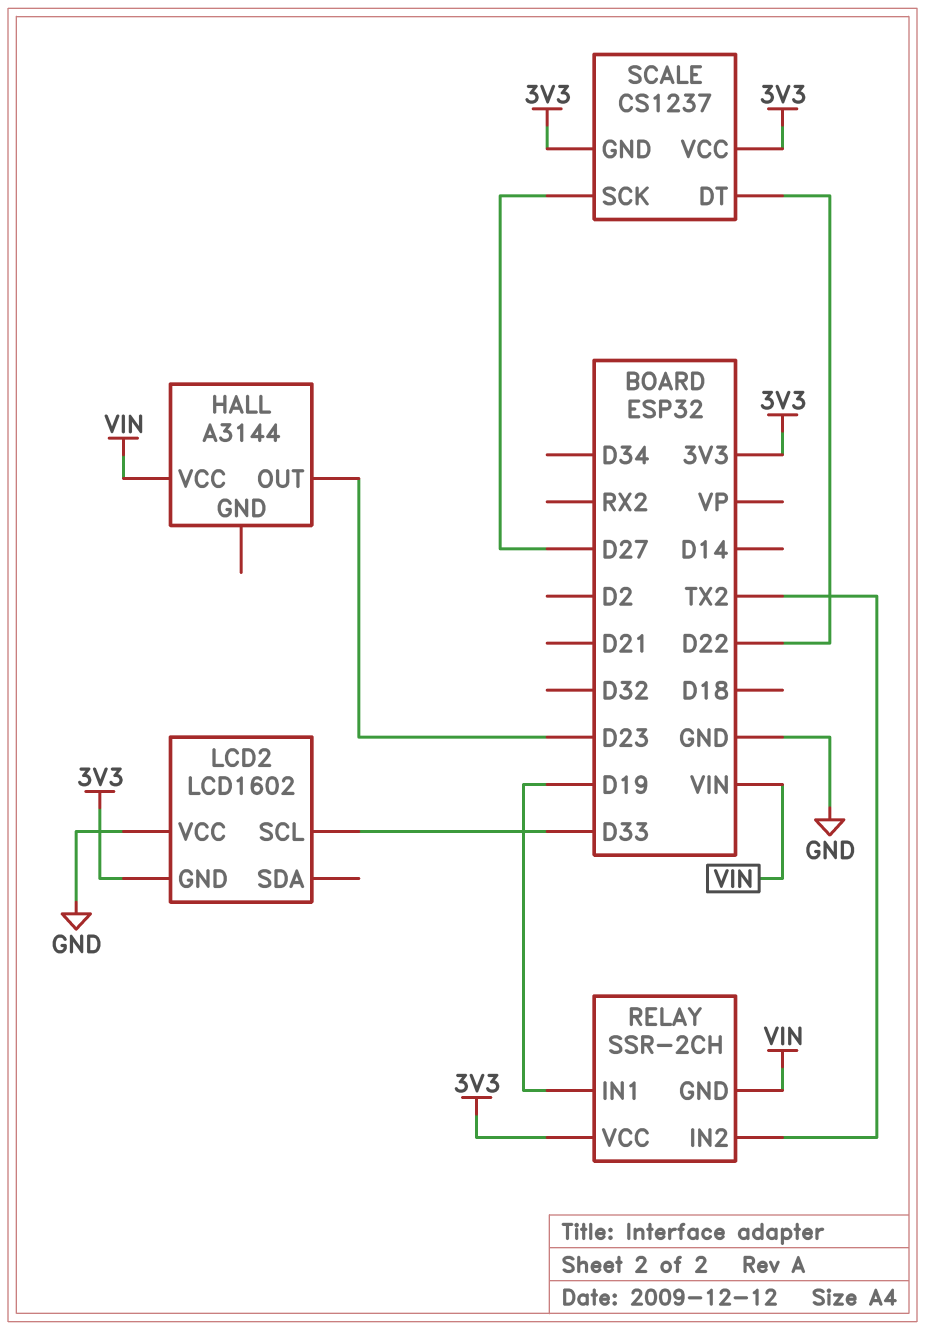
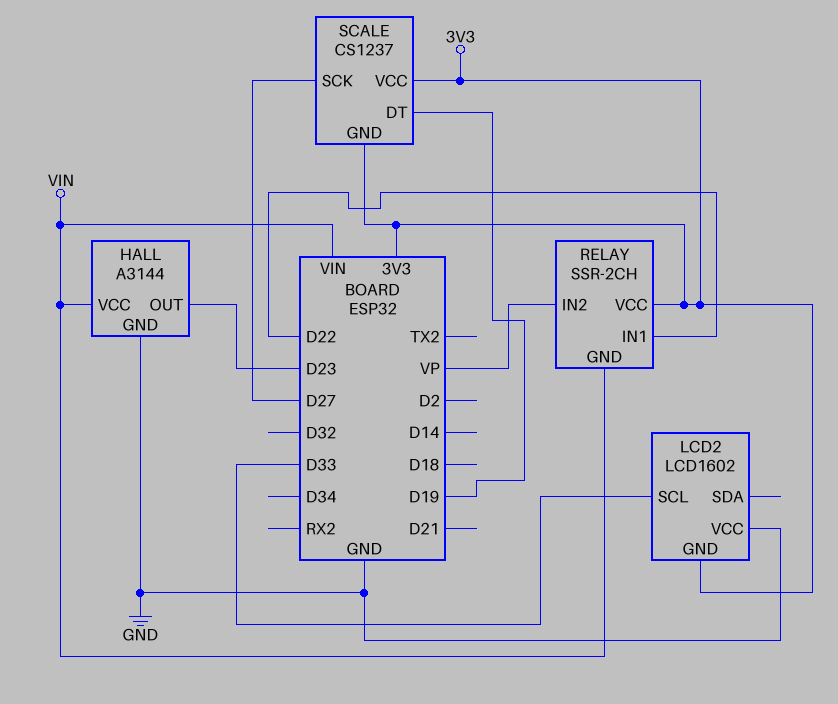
HALL pin GND: none -> GND
RELAY pin IN1: D19 -> D22
RELAY pin IN2: TX2 -> VP
SCALE pin DT: D22 -> D19

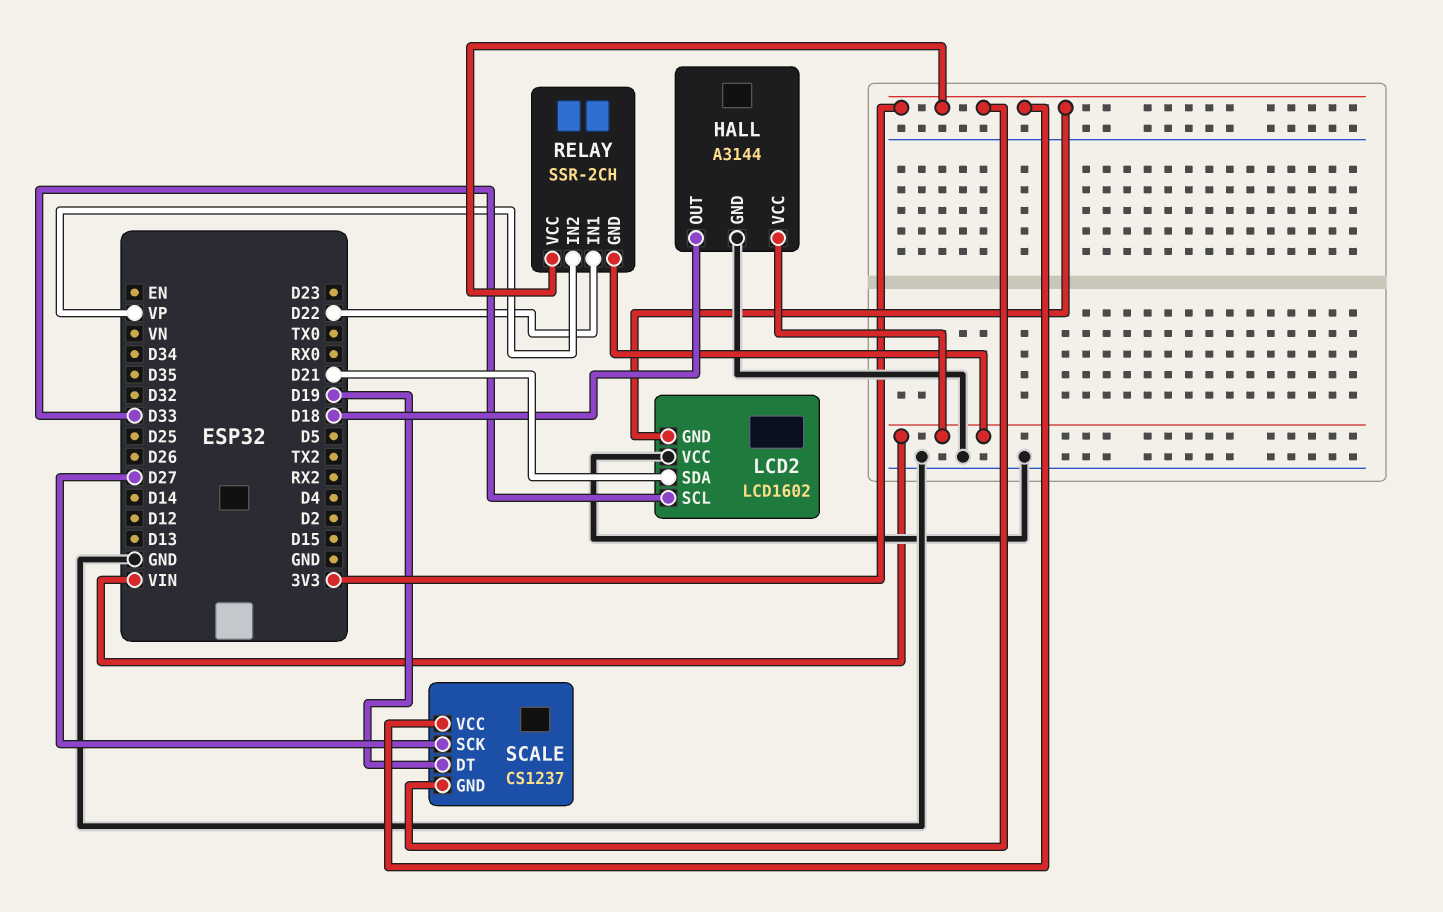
HALL pin OUT: D23 -> D18
LCD2 pin SDA: none -> D21

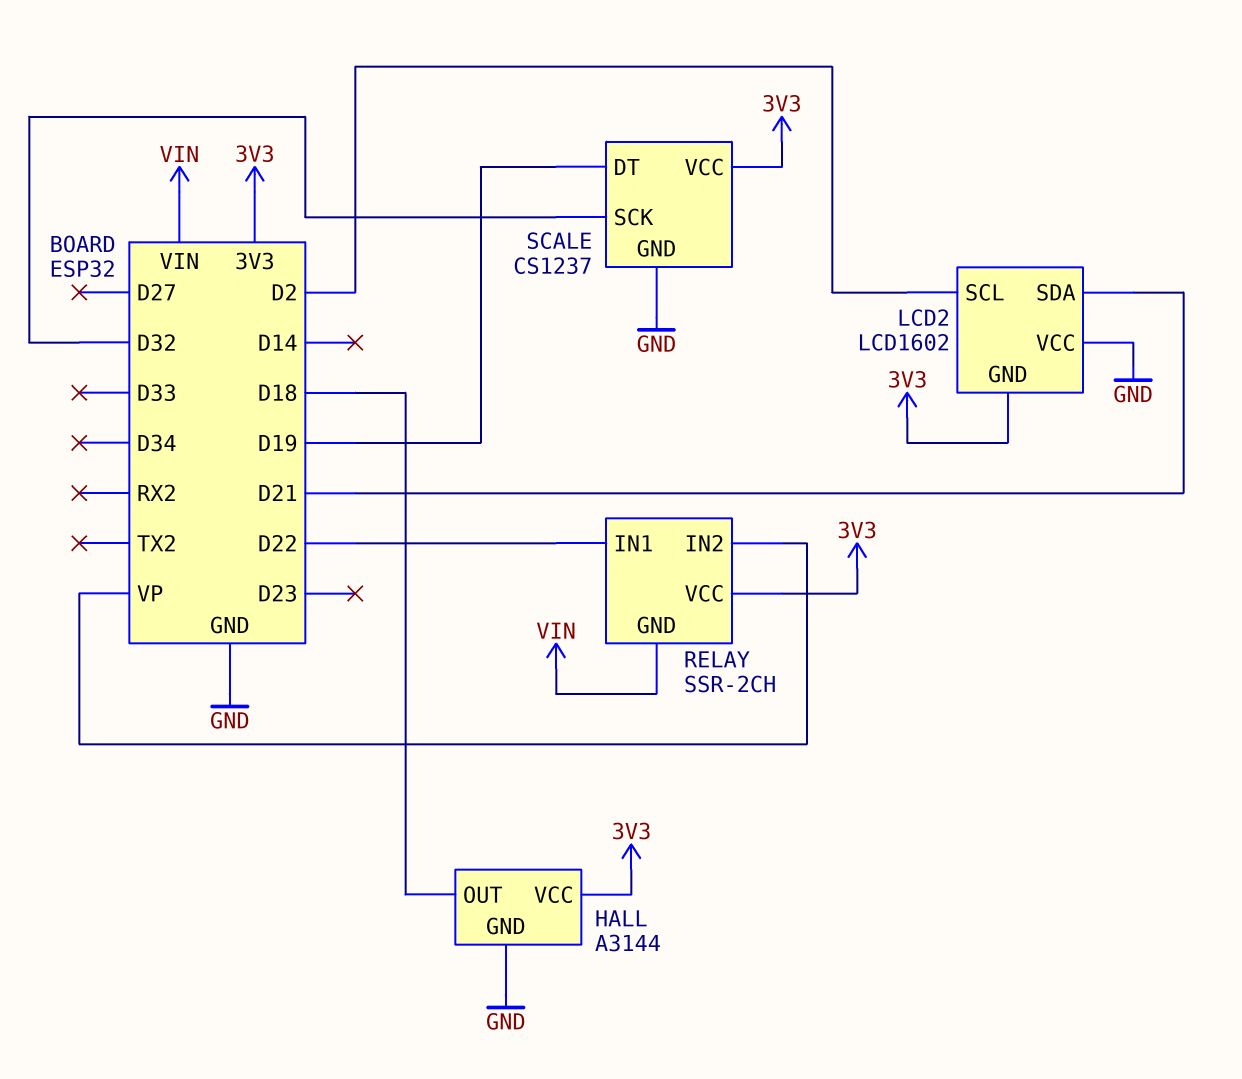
HALL pin VCC: VIN -> 3V3
LCD2 pin SCL: D33 -> D2
SCALE pin GND: 3V3 -> GND
SCALE pin SCK: D27 -> D32

